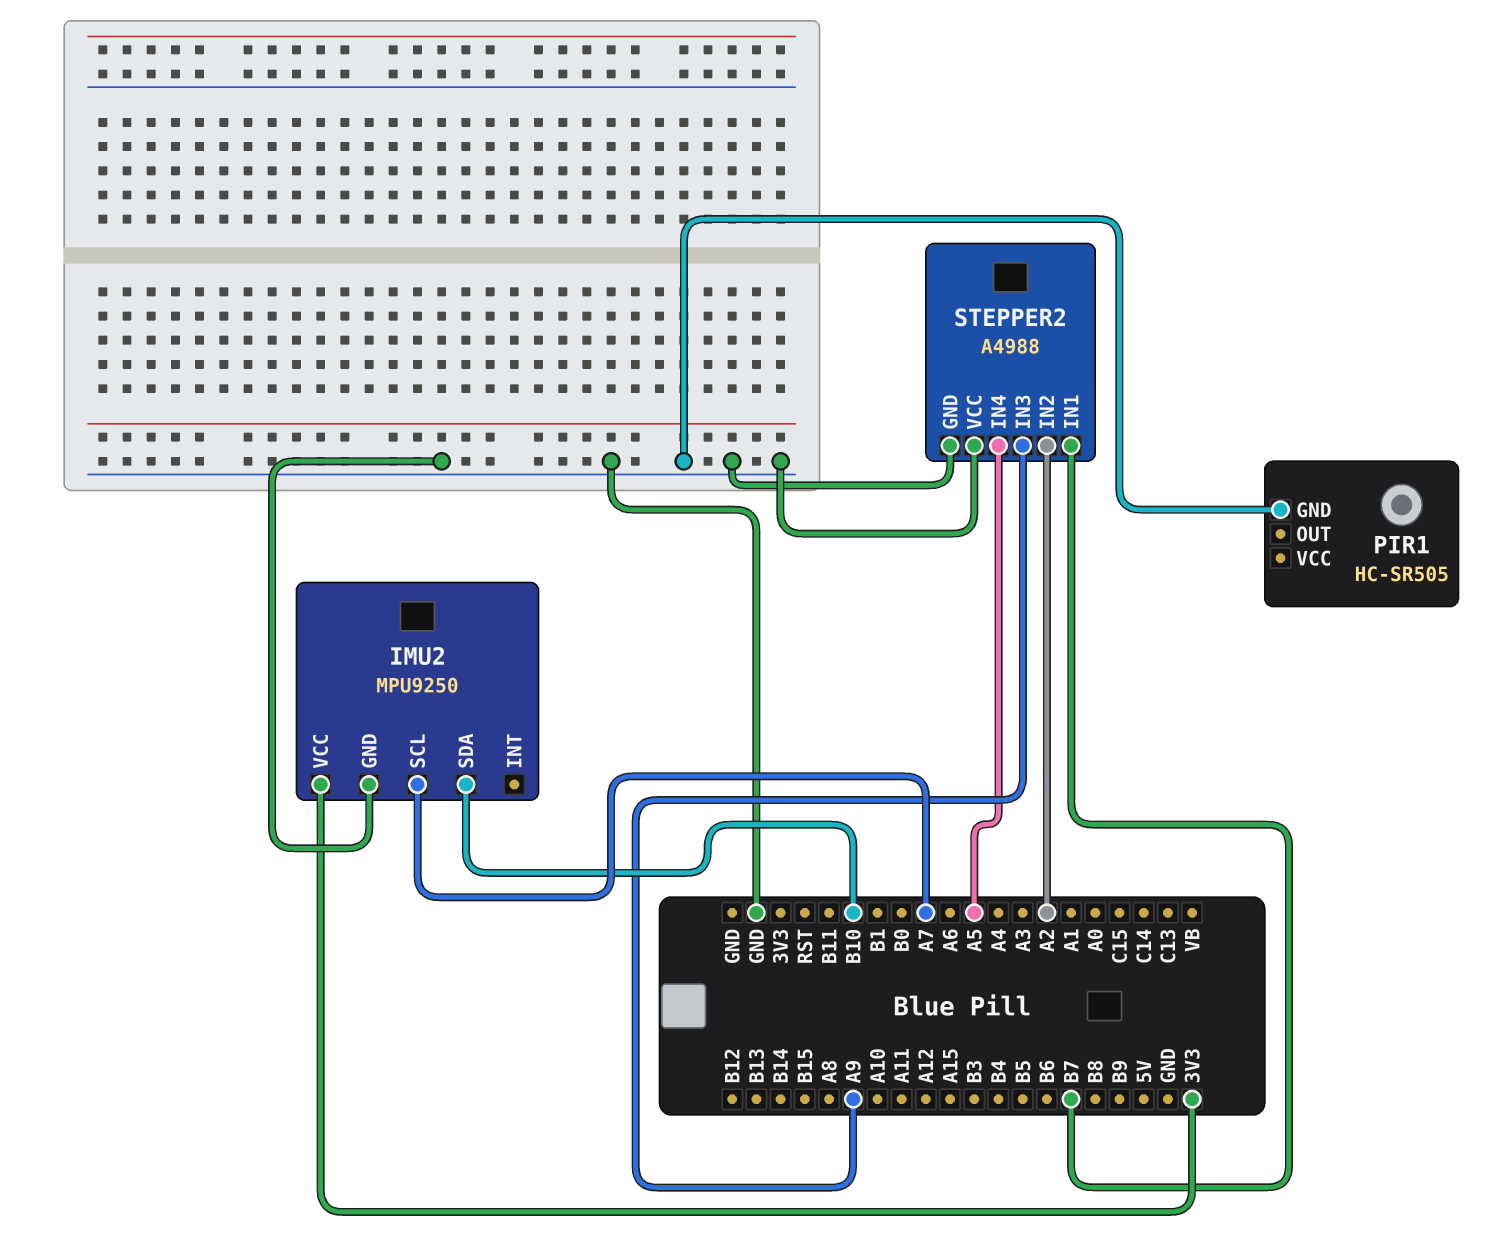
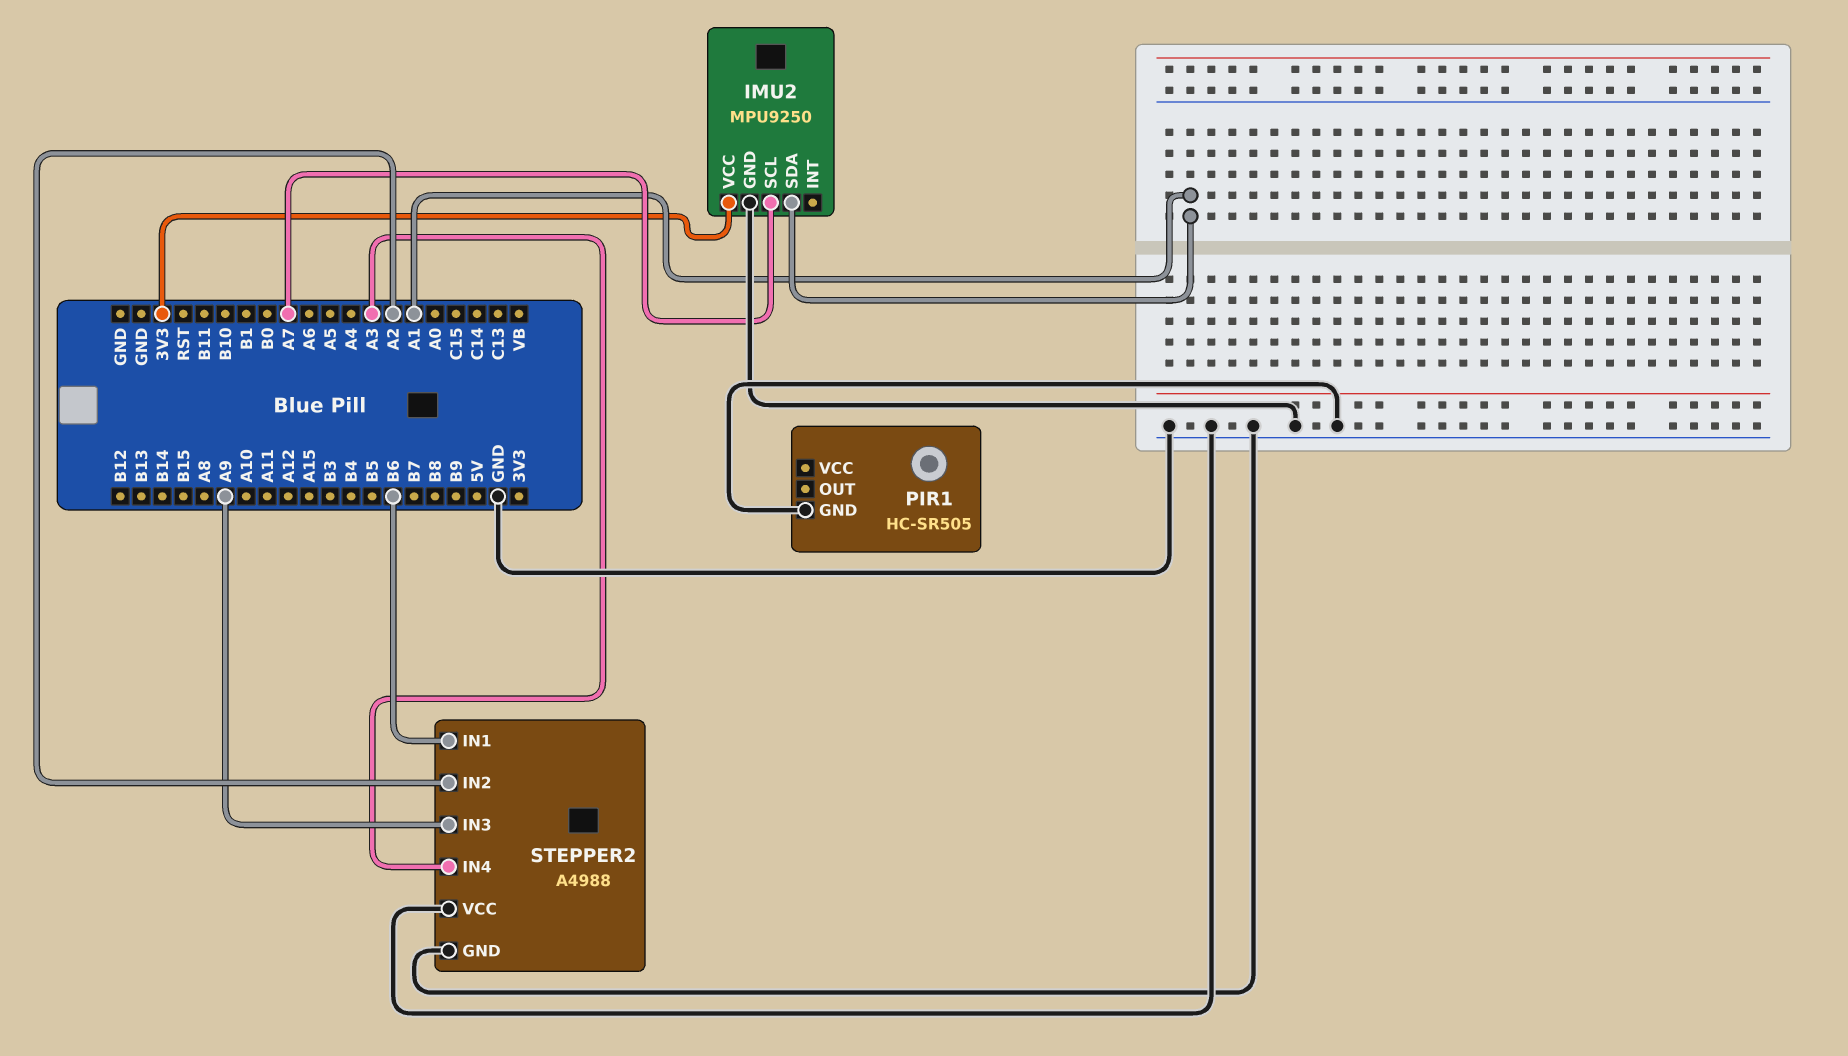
IMU2 pin SDA: B10 -> A1
STEPPER2 pin IN1: B7 -> B6
STEPPER2 pin IN4: A5 -> A3

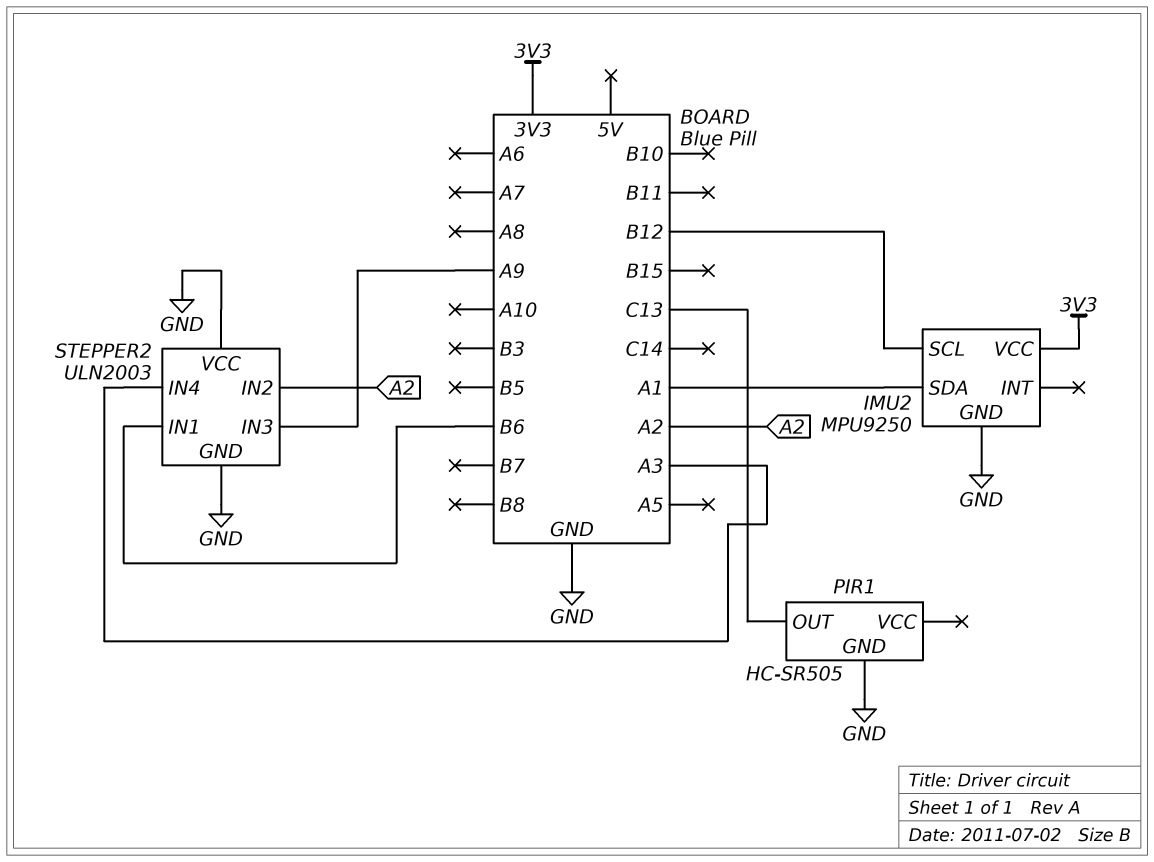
IMU2 pin SCL: A7 -> B12
PIR1 pin OUT: none -> C13
STEPPER2: A4988 -> ULN2003

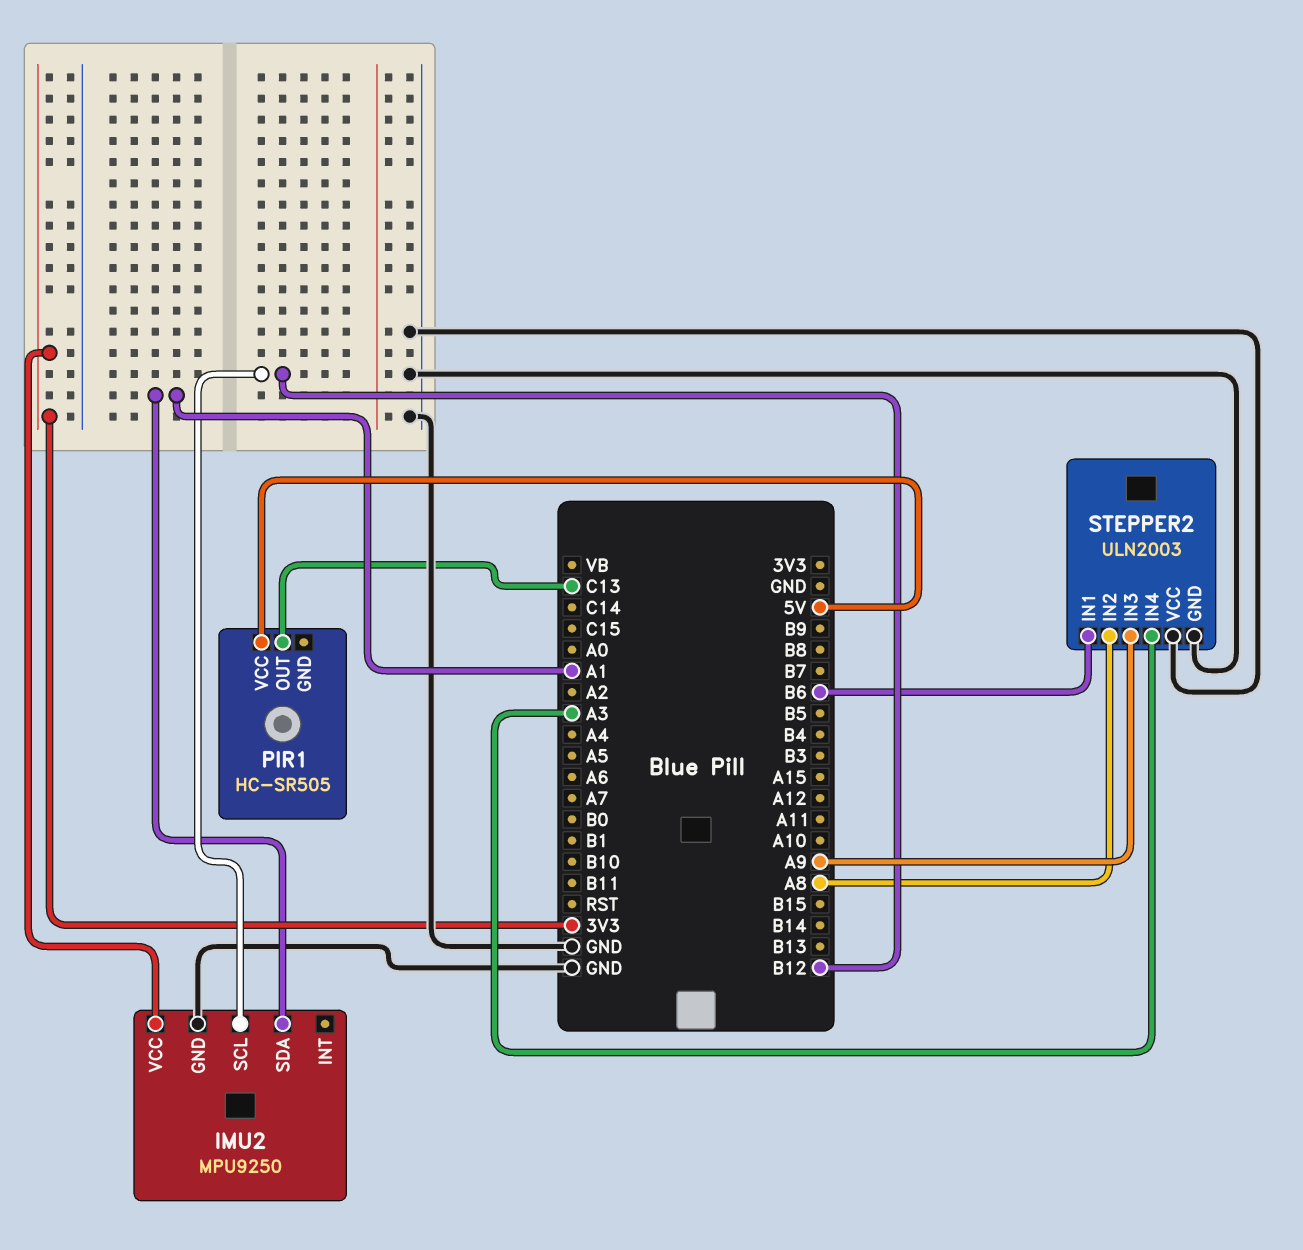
PIR1 pin GND: GND -> none
PIR1 pin VCC: none -> 5V
STEPPER2 pin IN2: A2 -> A8

